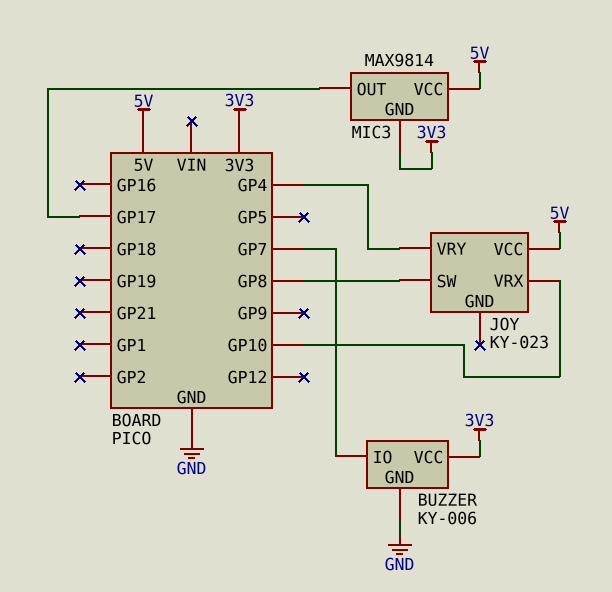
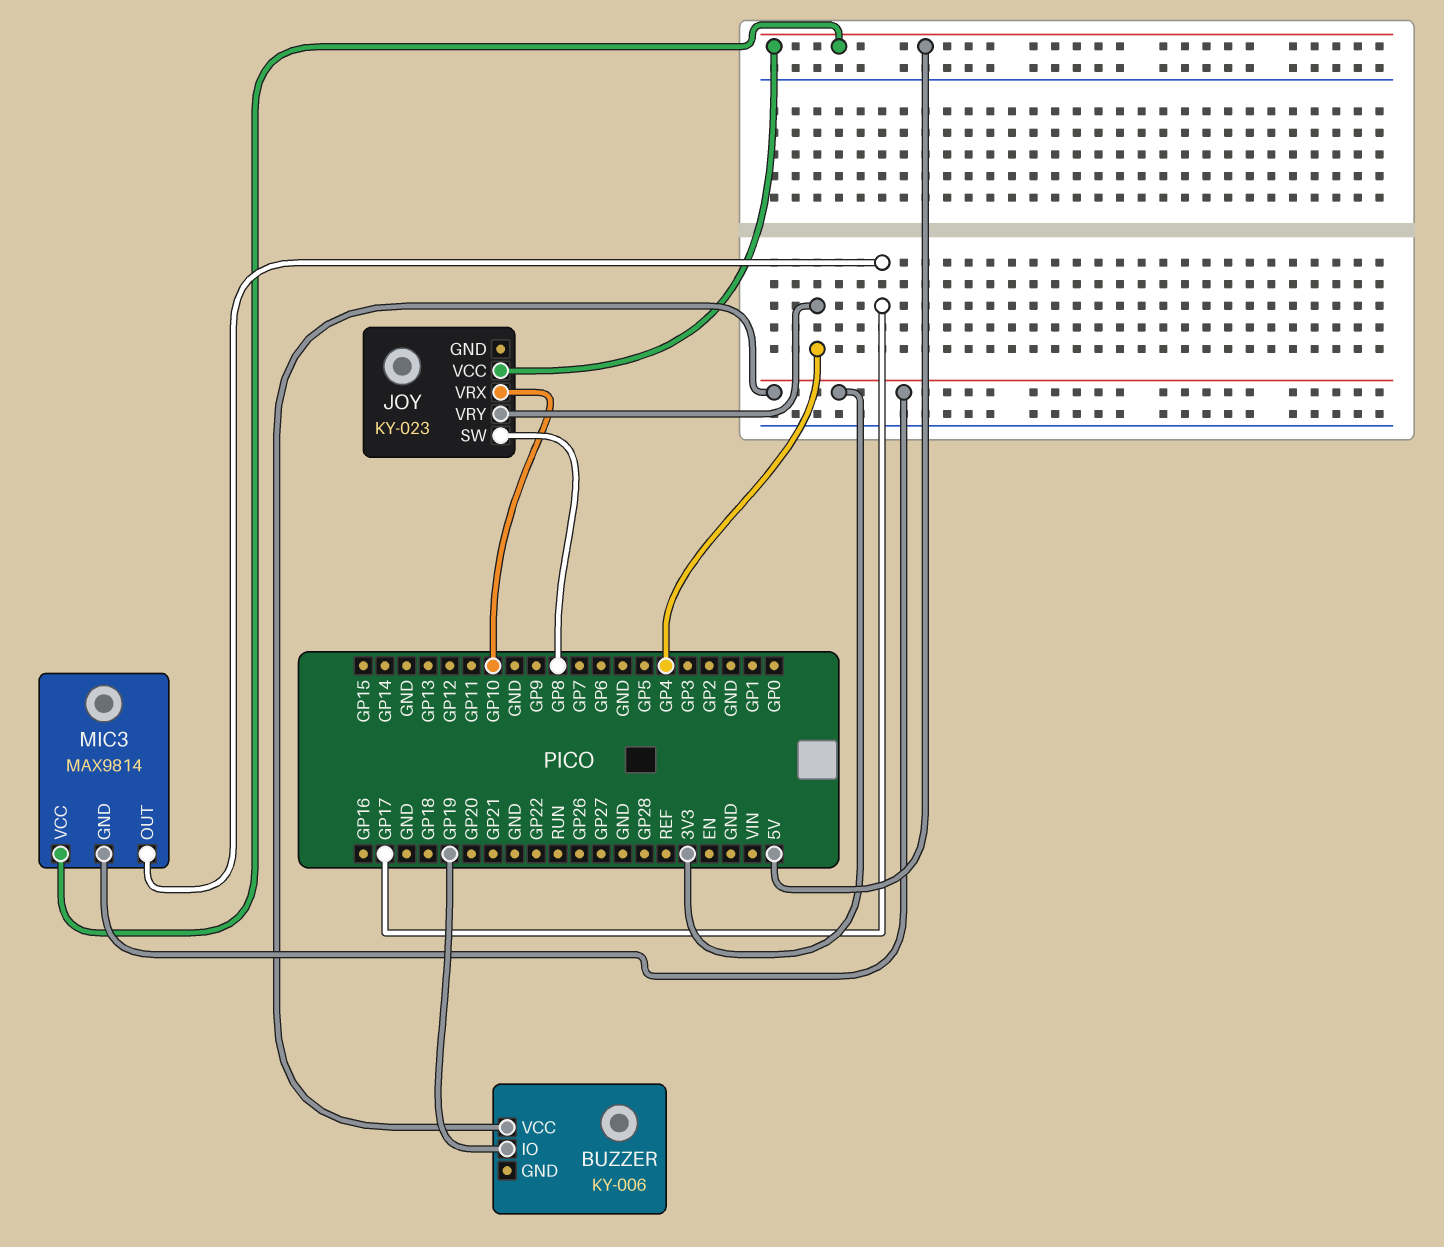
BUZZER pin GND: GND -> none
BUZZER pin IO: GP7 -> GP19

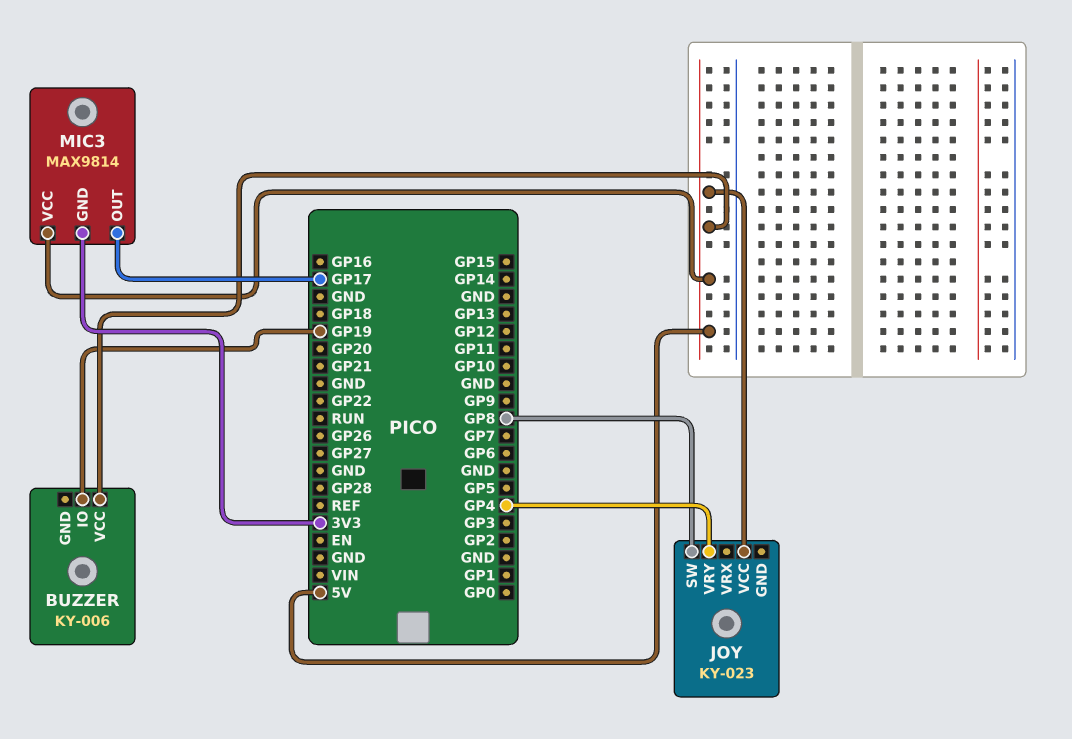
BUZZER pin VCC: 3V3 -> 5V
JOY pin VRX: GP10 -> none

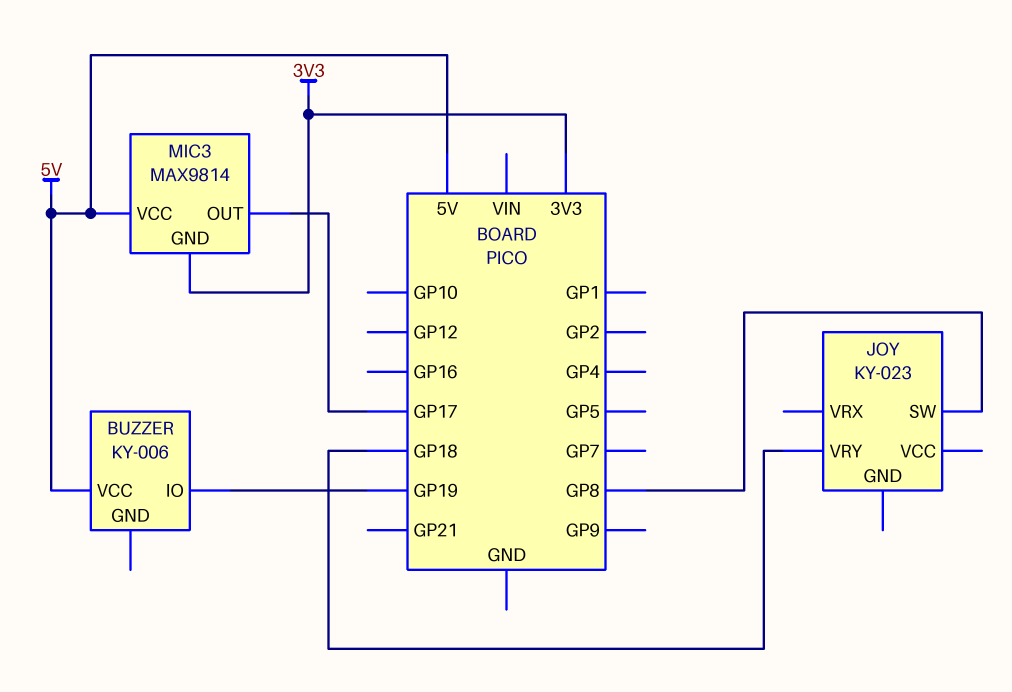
JOY pin VCC: 5V -> none
JOY pin VRY: GP4 -> GP18

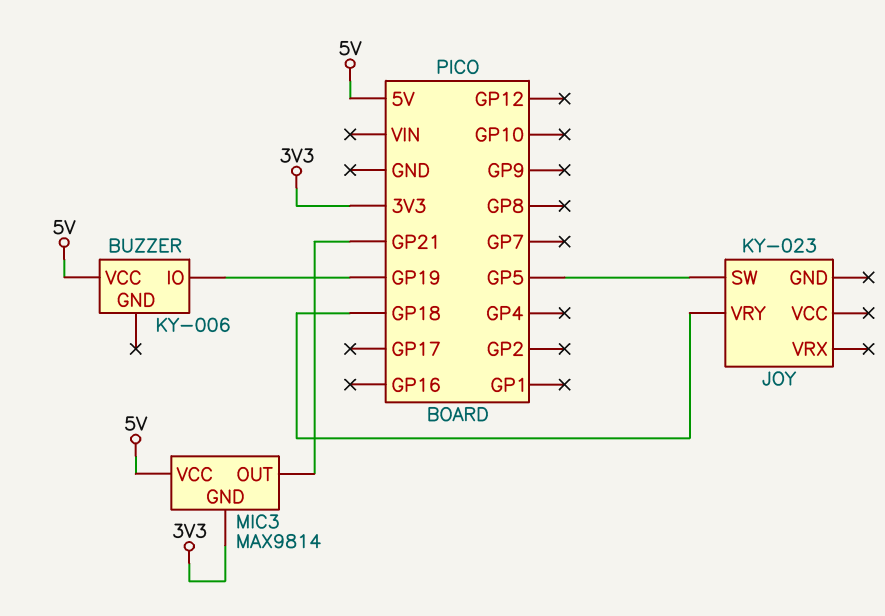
JOY pin SW: GP8 -> GP5
MIC3 pin OUT: GP17 -> GP21

